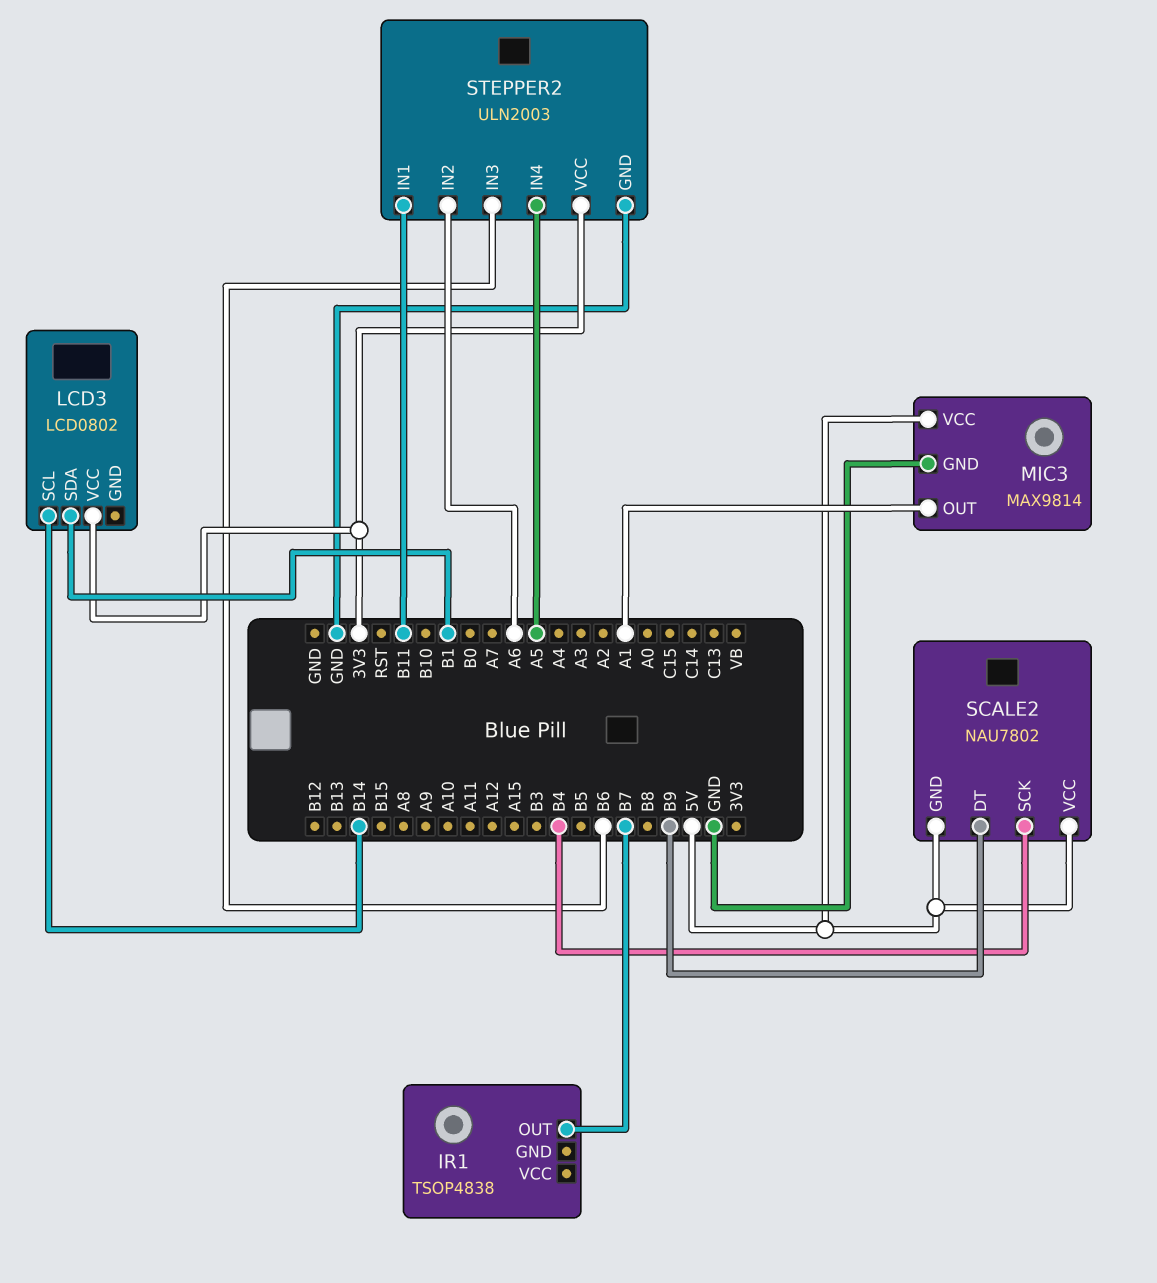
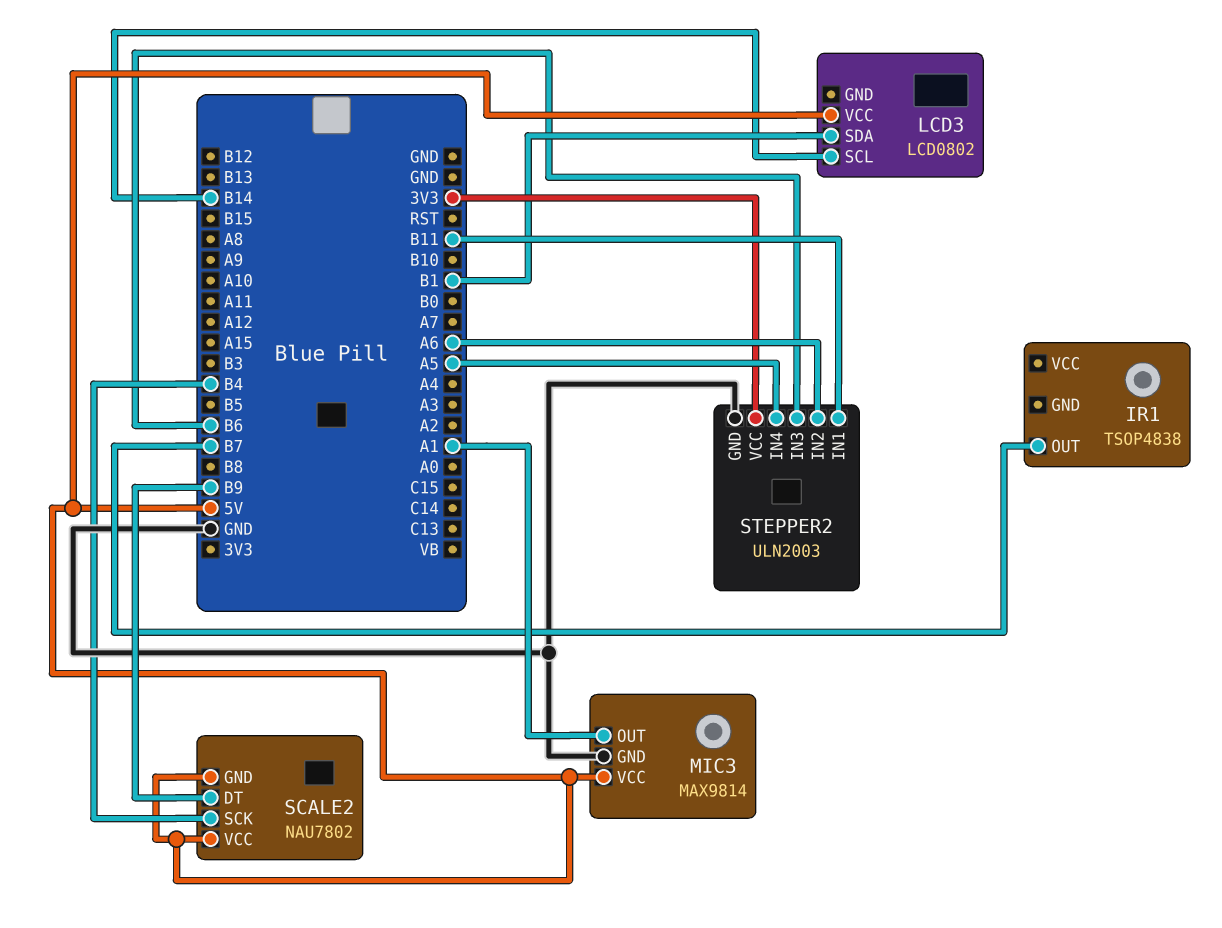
LCD3 pin VCC: 3V3 -> 5V

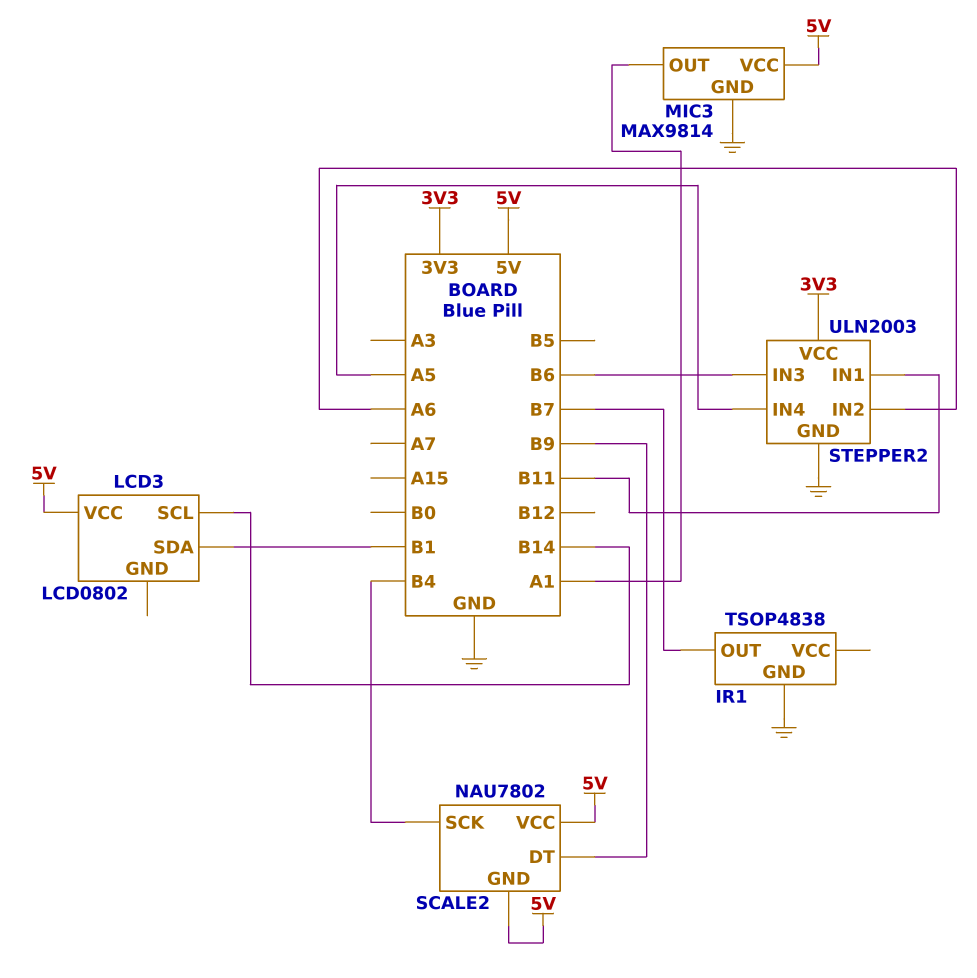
IR1 pin GND: none -> GND

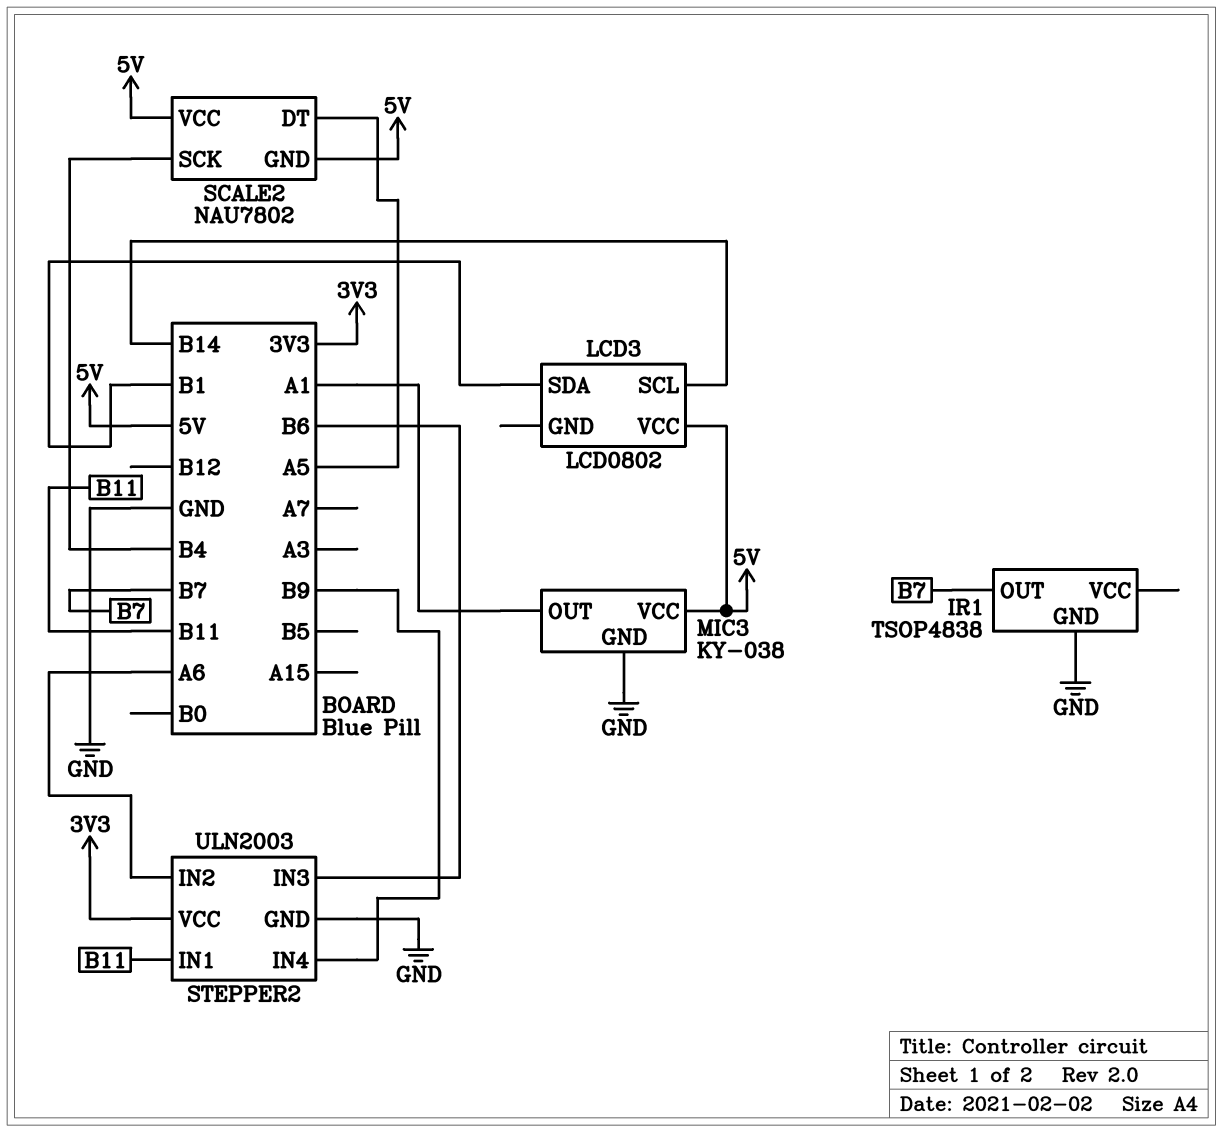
MIC3: MAX9814 -> KY-038
SCALE2 pin DT: B9 -> A5
STEPPER2 pin IN4: A5 -> B9

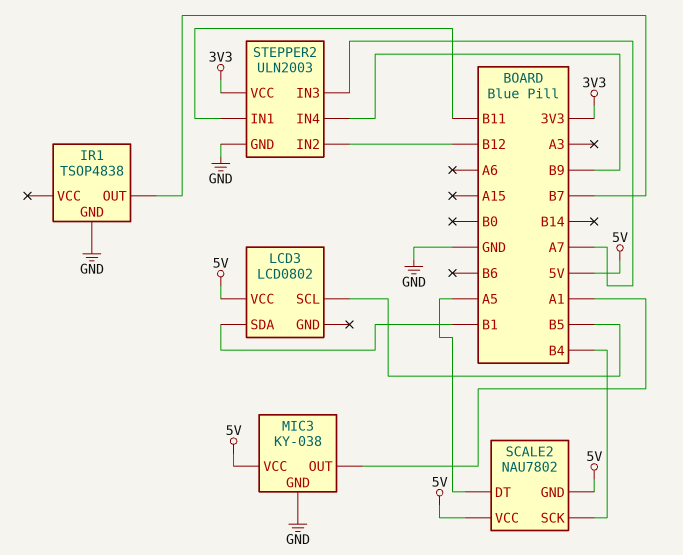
LCD3 pin SCL: B14 -> B5
STEPPER2 pin IN2: A6 -> B12
STEPPER2 pin IN3: B6 -> A7

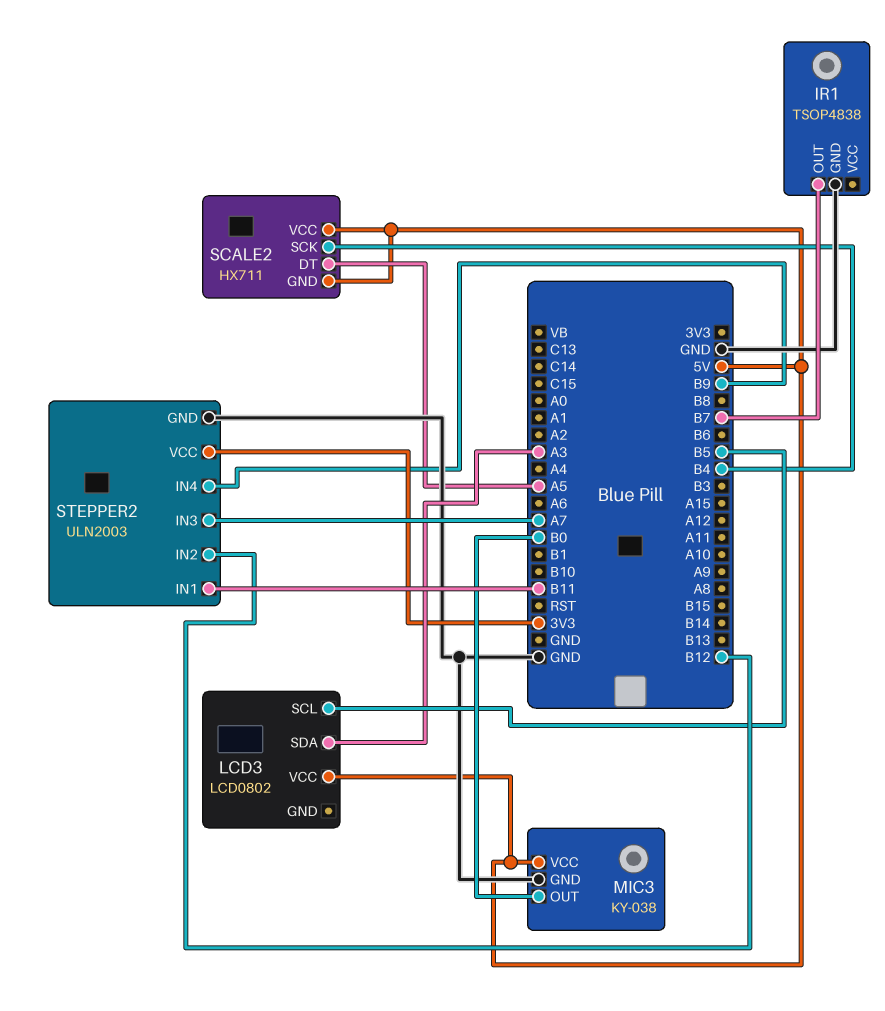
LCD3 pin SDA: B1 -> A3
MIC3 pin OUT: A1 -> B0
SCALE2: NAU7802 -> HX711

